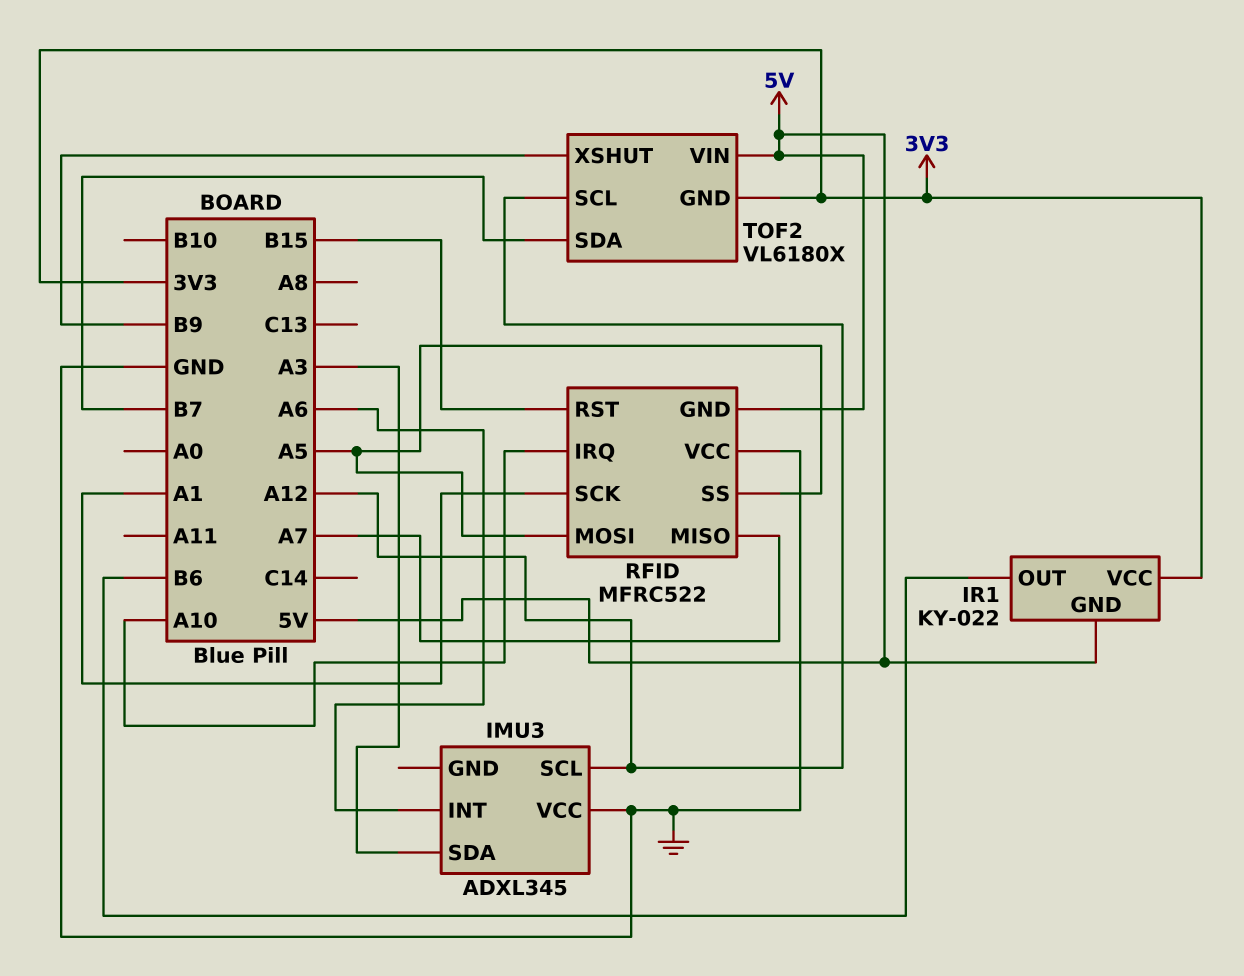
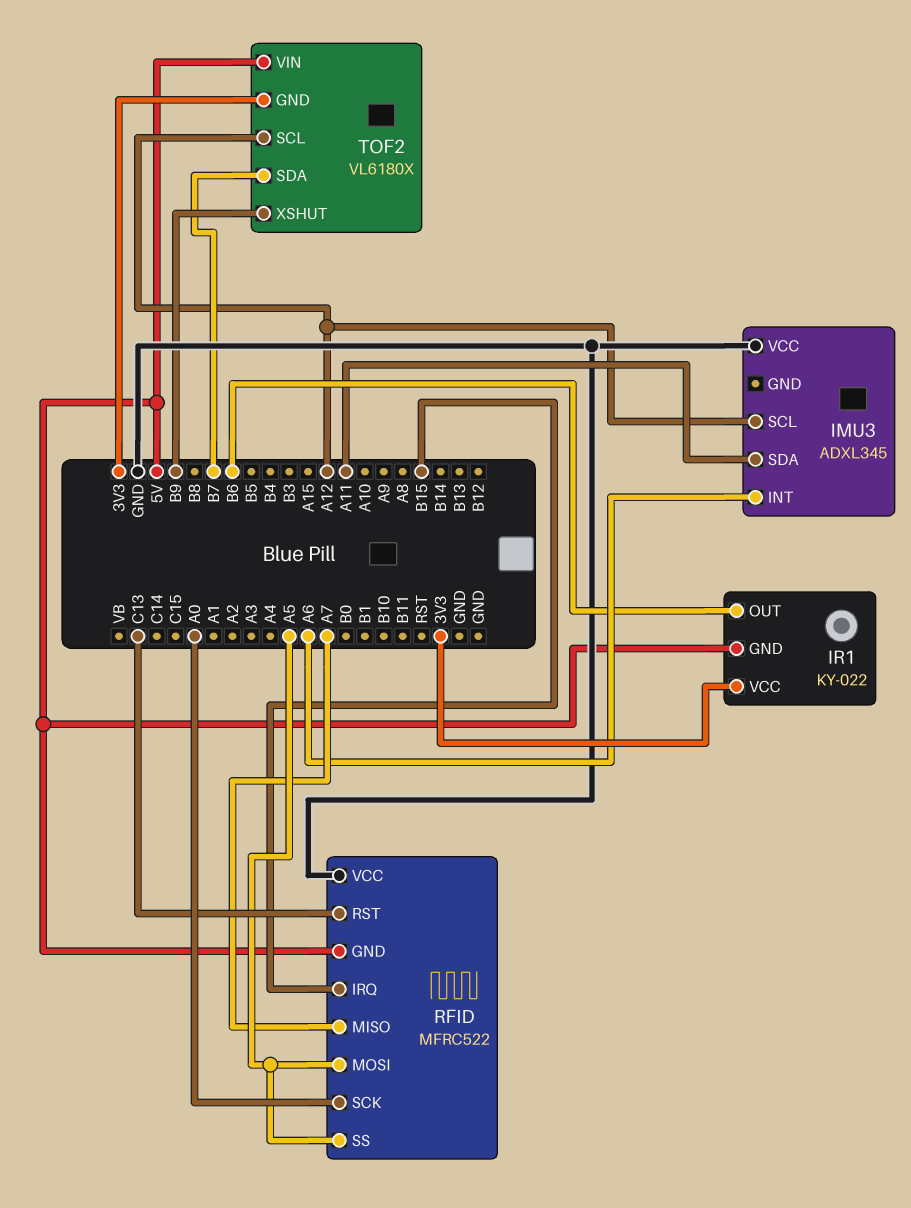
IMU3 pin SDA: A3 -> A11
RFID pin IRQ: A10 -> B15
RFID pin RST: B15 -> C13
RFID pin SCK: A1 -> A0

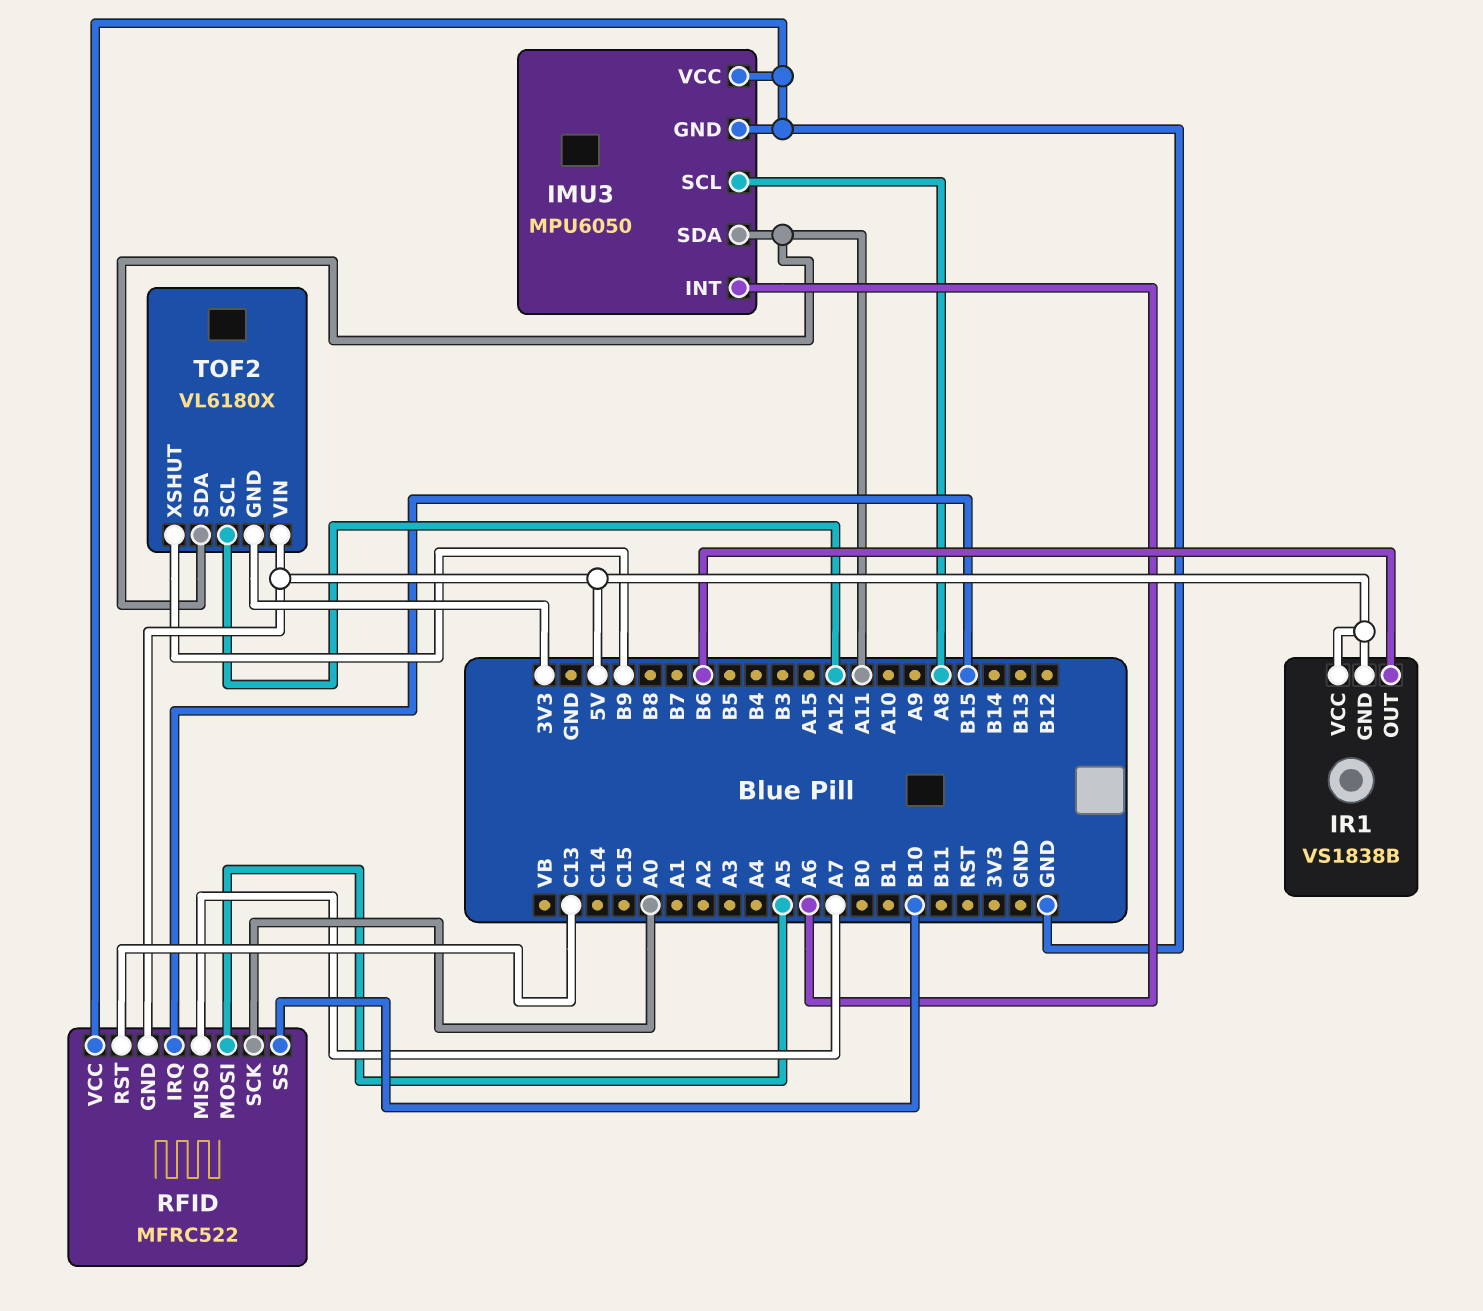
IMU3: ADXL345 -> MPU6050
IMU3 pin GND: none -> GND
IMU3 pin SCL: A12 -> A8
IR1: KY-022 -> VS1838B
IR1 pin VCC: 3V3 -> 5V
RFID pin SS: A5 -> B10
TOF2 pin SDA: B7 -> A11

